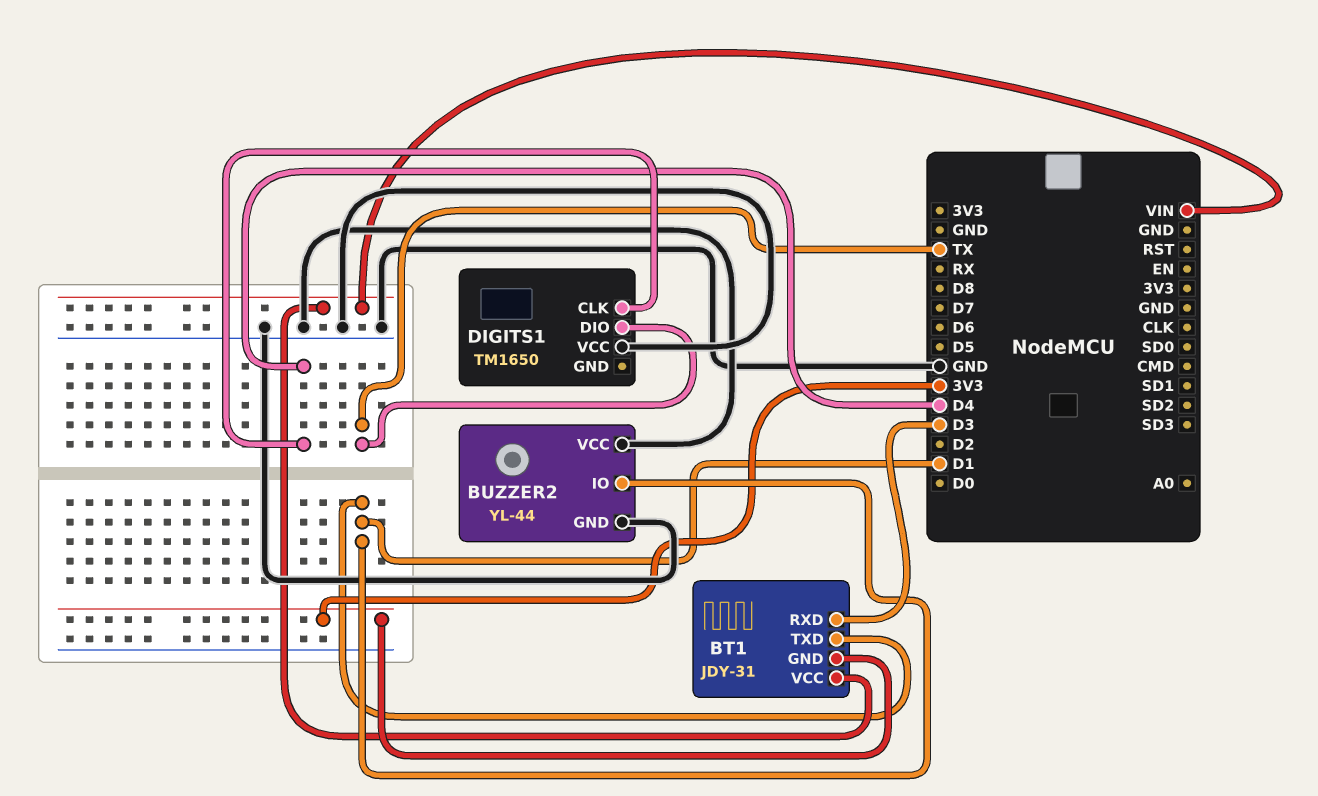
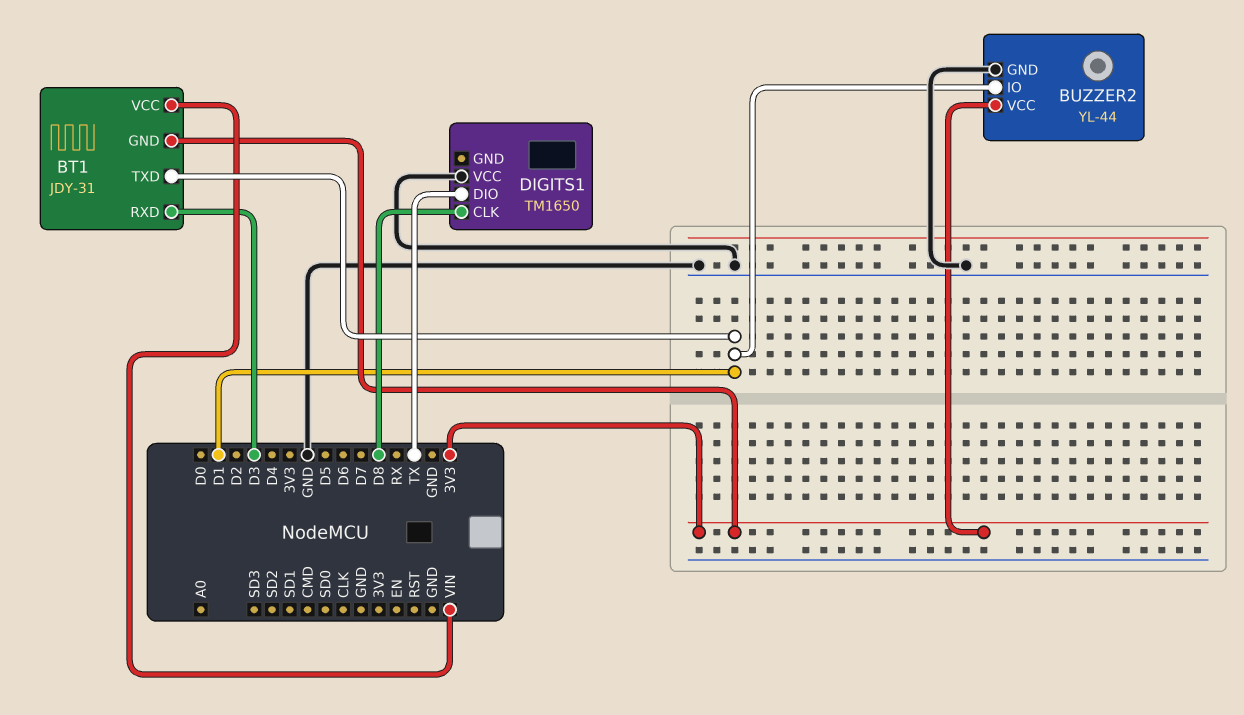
BUZZER2 pin VCC: GND -> 3V3
DIGITS1 pin CLK: D4 -> D8

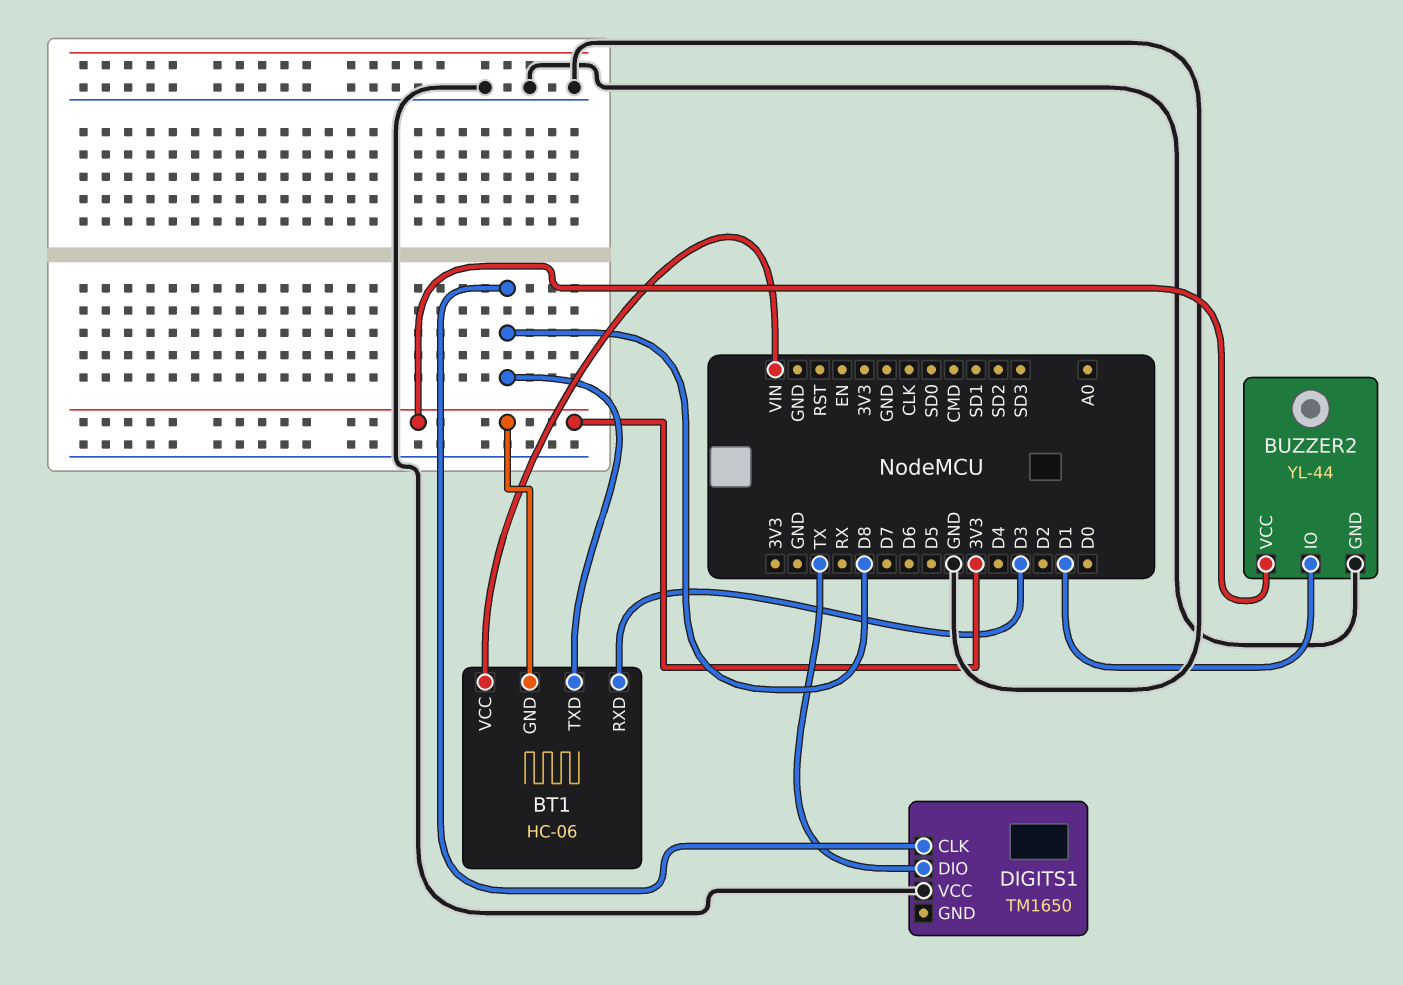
BT1: JDY-31 -> HC-06
BT1 pin TXD: D1 -> D8

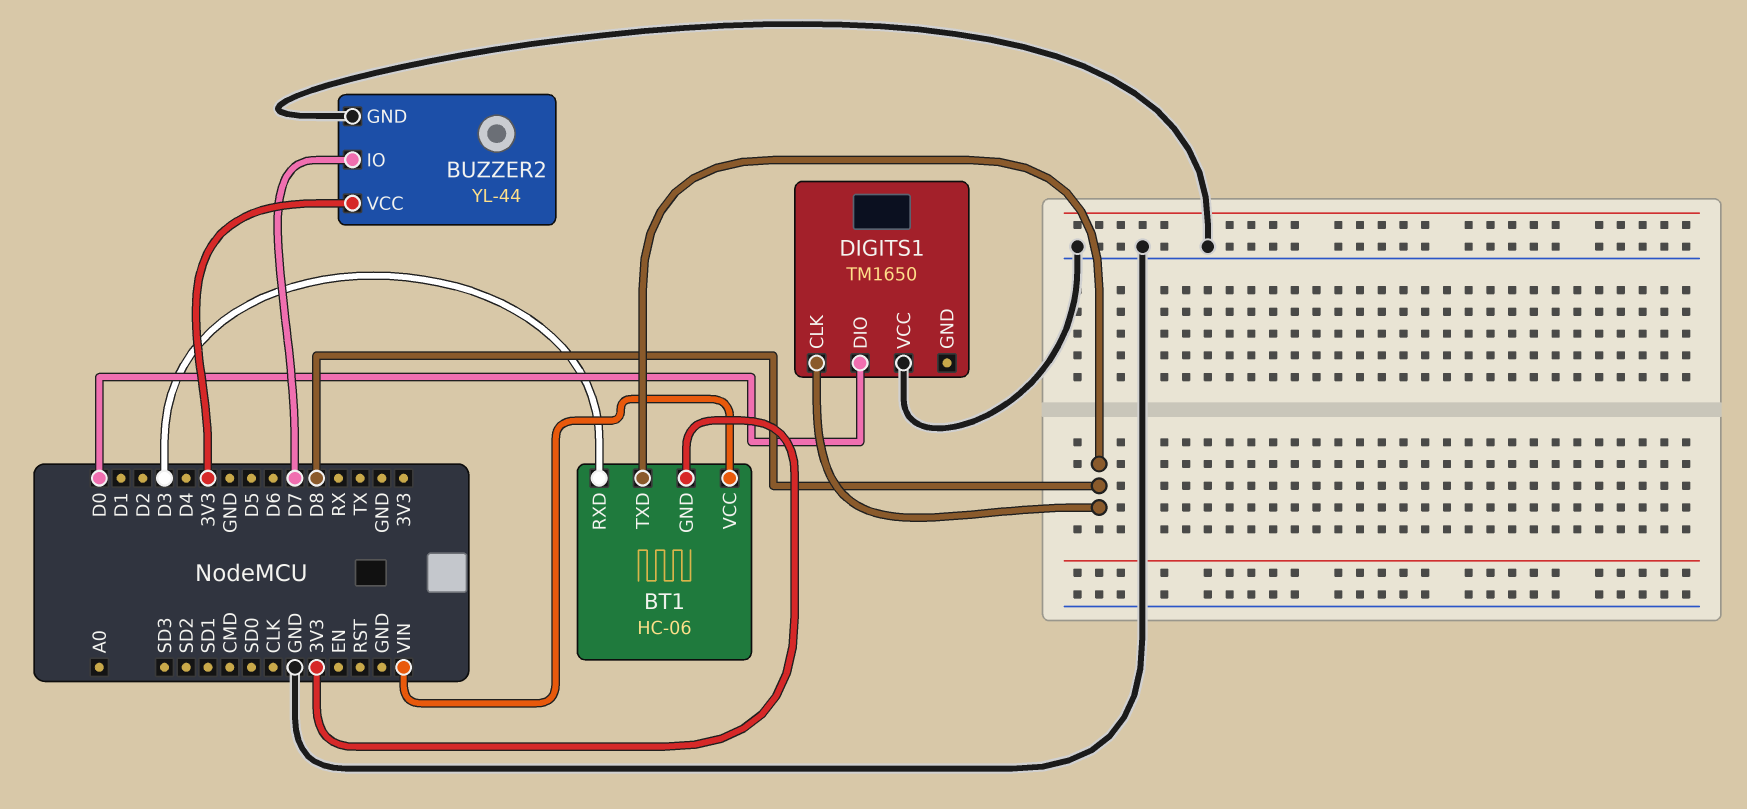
BUZZER2 pin IO: D1 -> D7
DIGITS1 pin DIO: TX -> D0

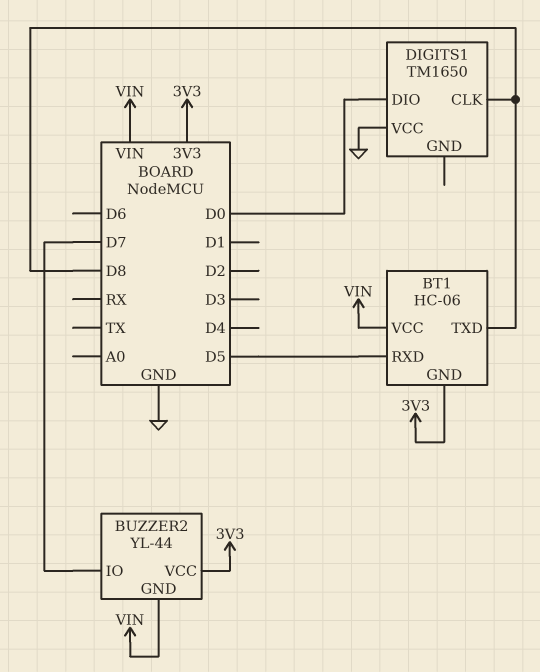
BT1 pin RXD: D3 -> D5
BUZZER2 pin GND: GND -> VIN

